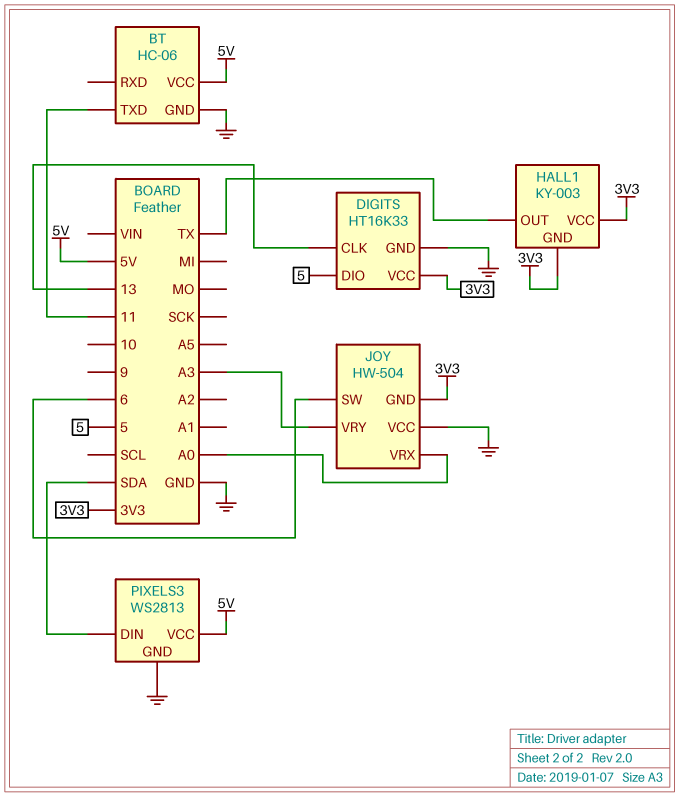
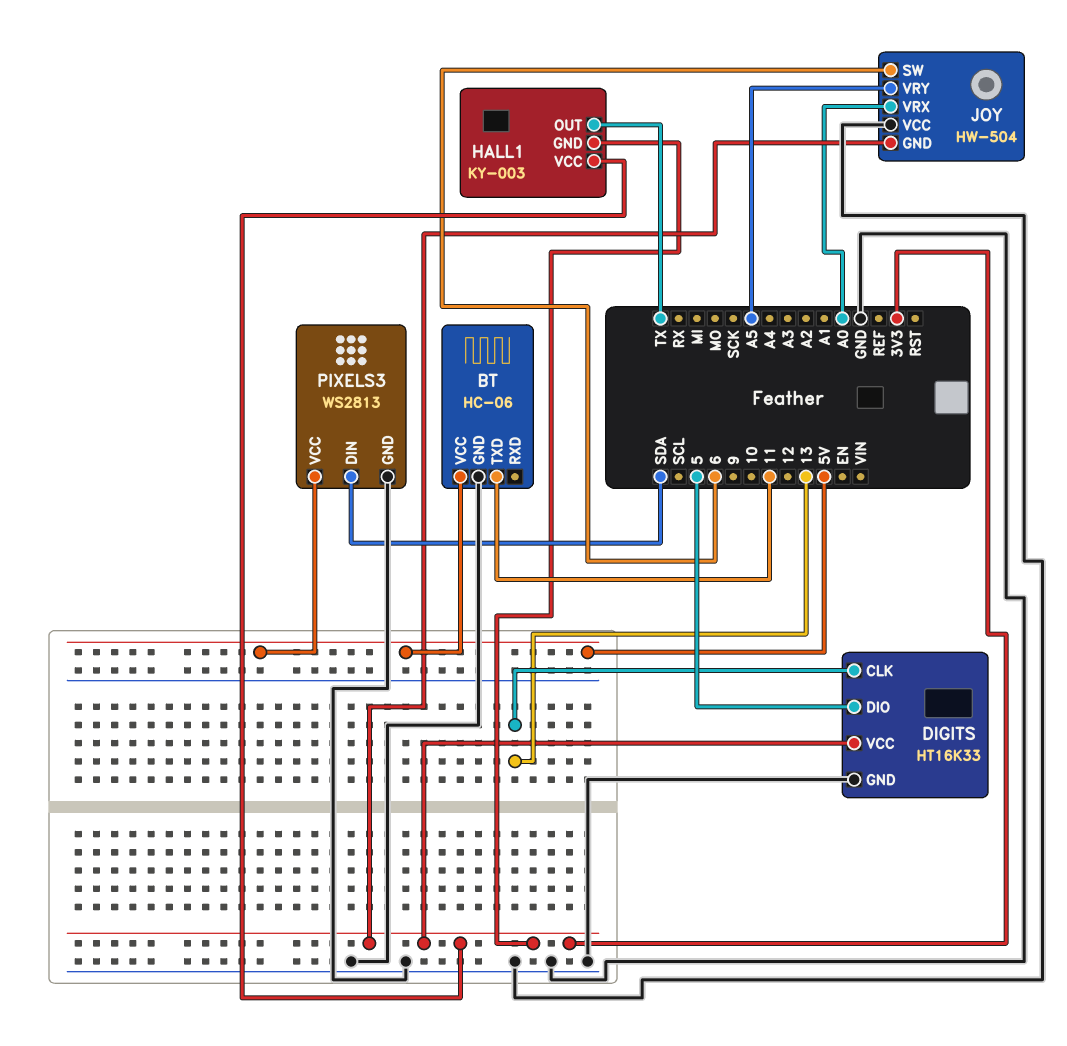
JOY pin VRY: A3 -> A5

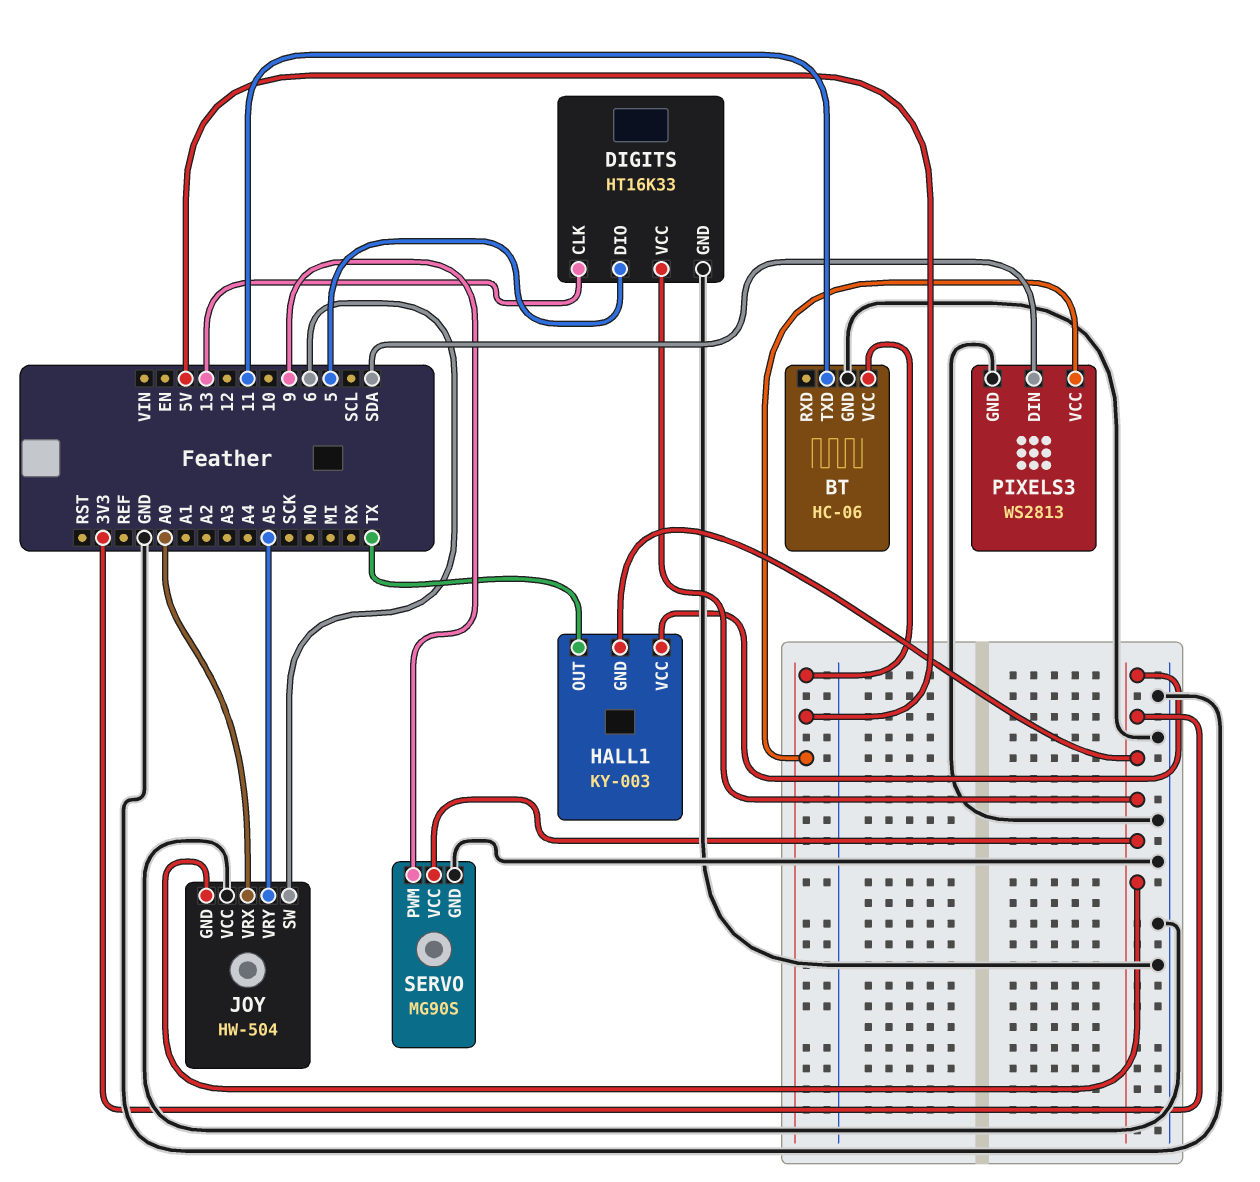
SERVO: none -> MG90S
SERVO pin GND: none -> GND
SERVO pin PWM: none -> 9
SERVO pin VCC: none -> 3V3

